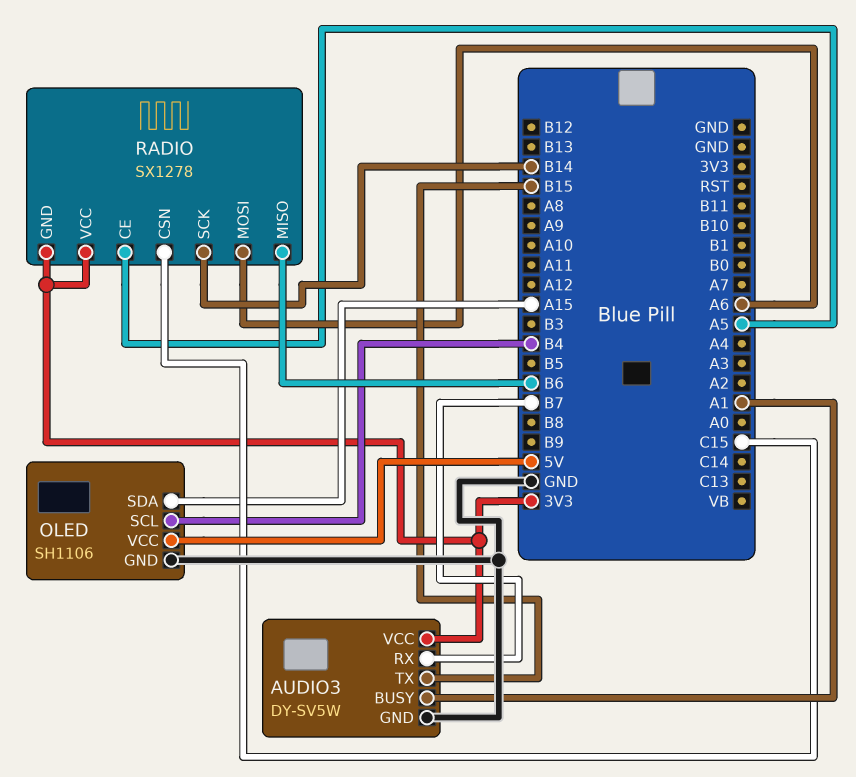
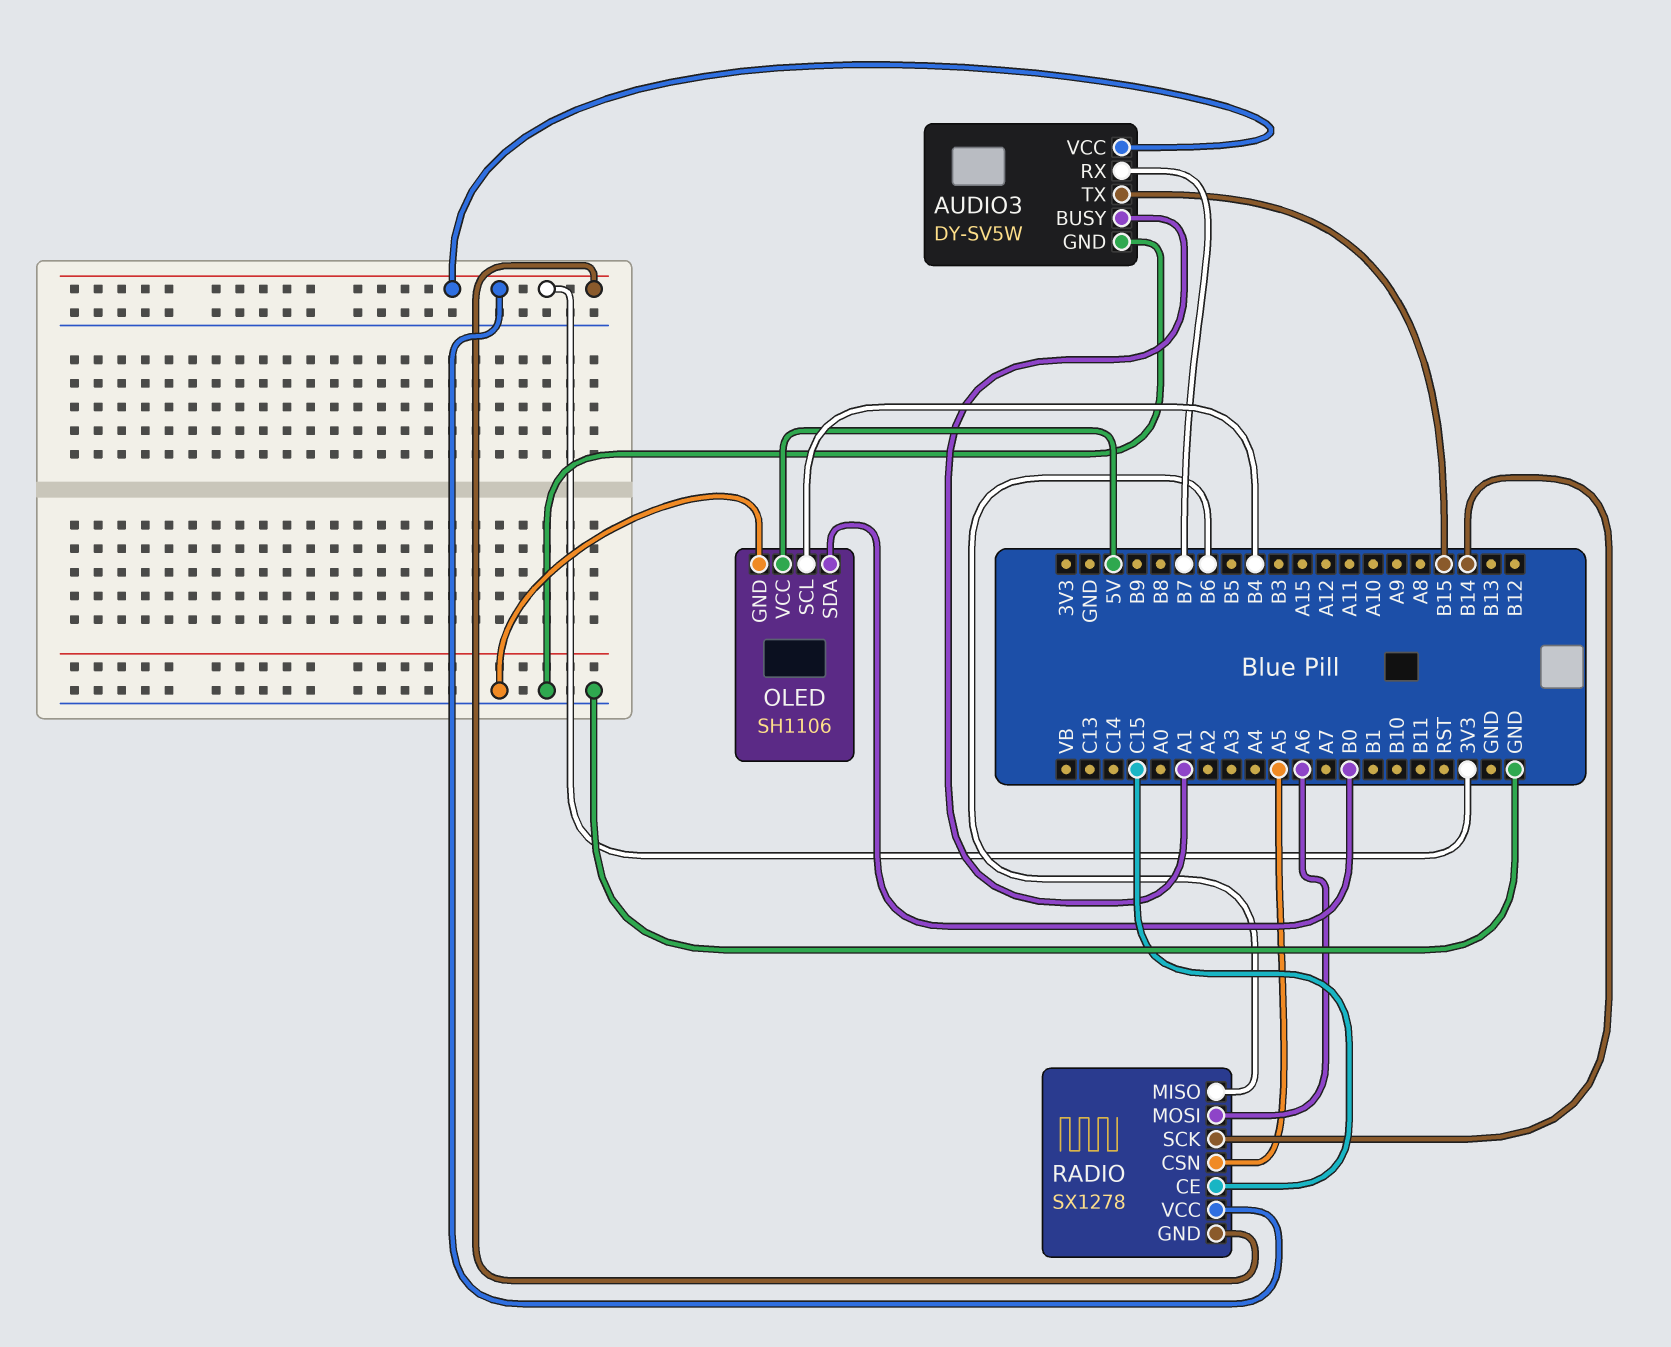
OLED pin SDA: A15 -> B0
RADIO pin CE: A5 -> C15
RADIO pin CSN: C15 -> A5

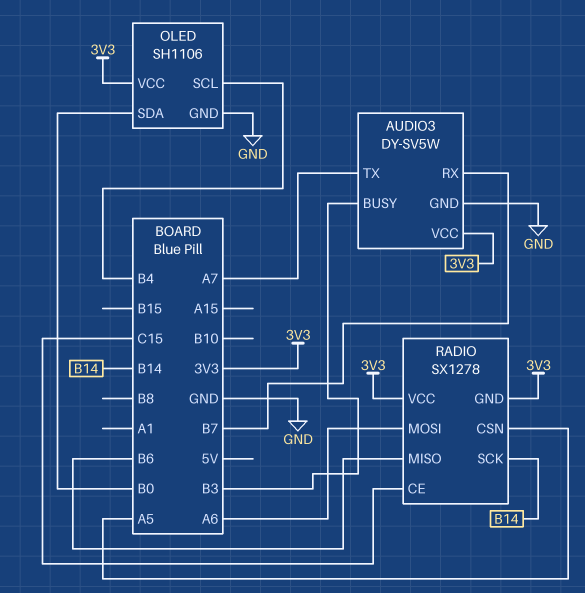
AUDIO3 pin BUSY: A1 -> B3
AUDIO3 pin TX: B15 -> A7
OLED pin VCC: 5V -> 3V3

